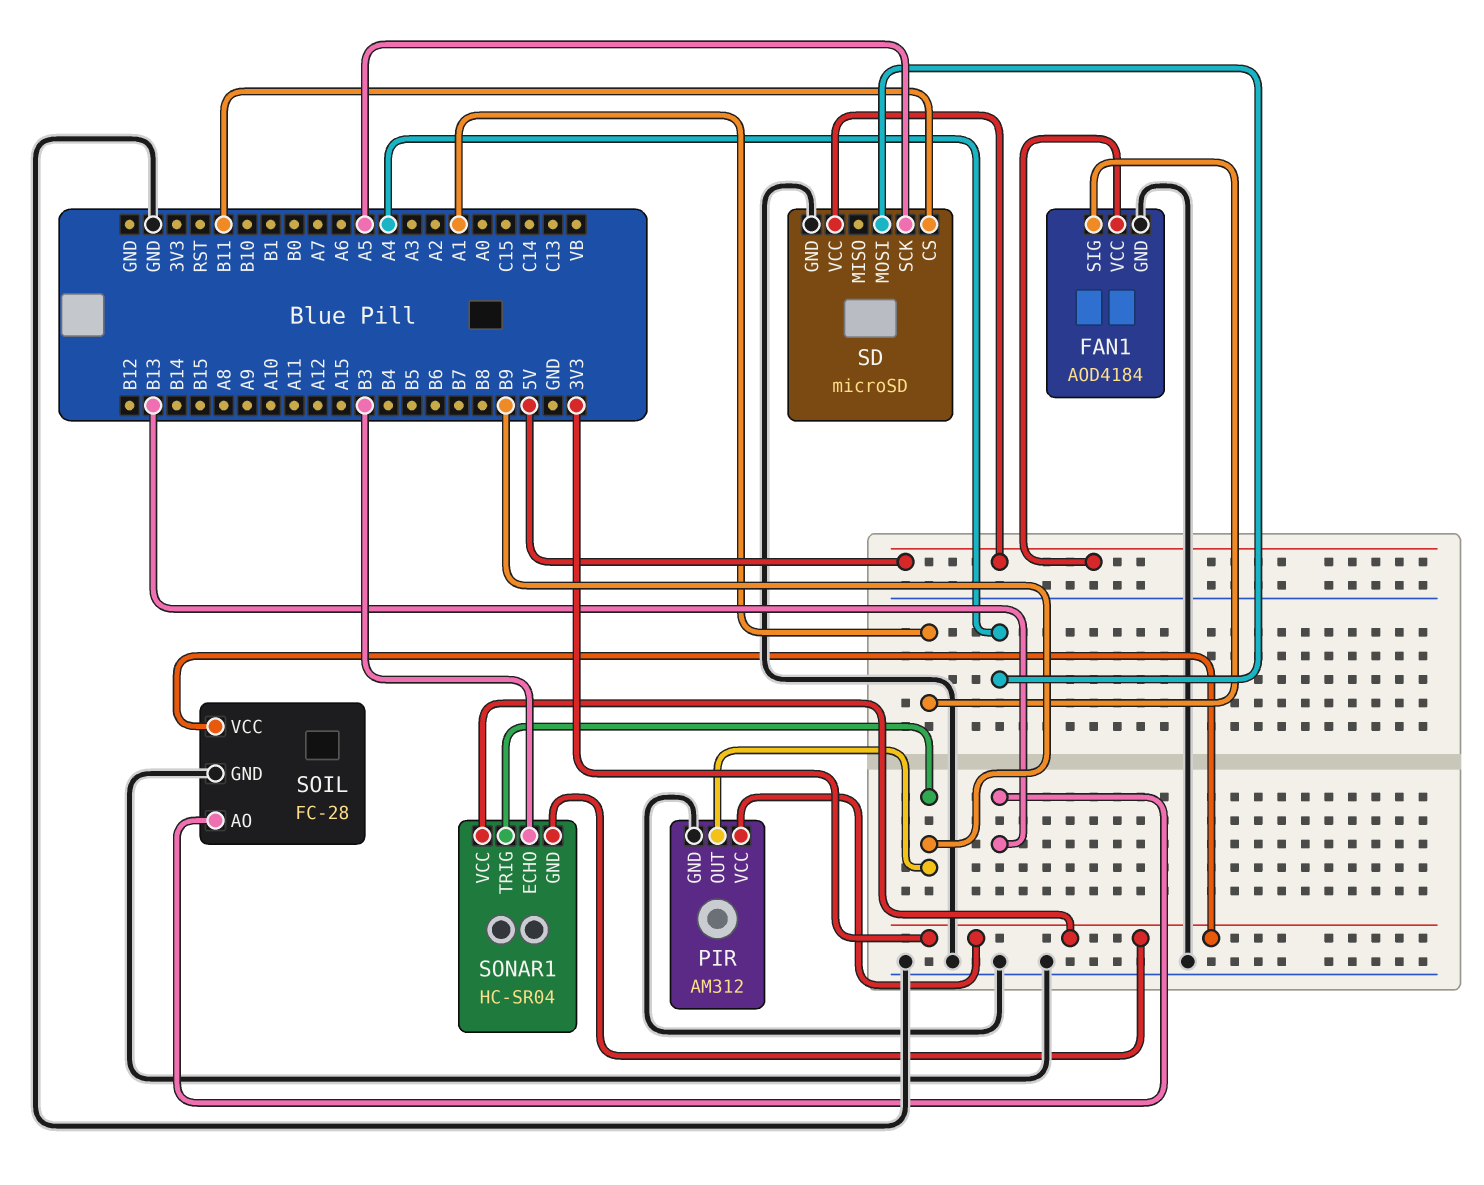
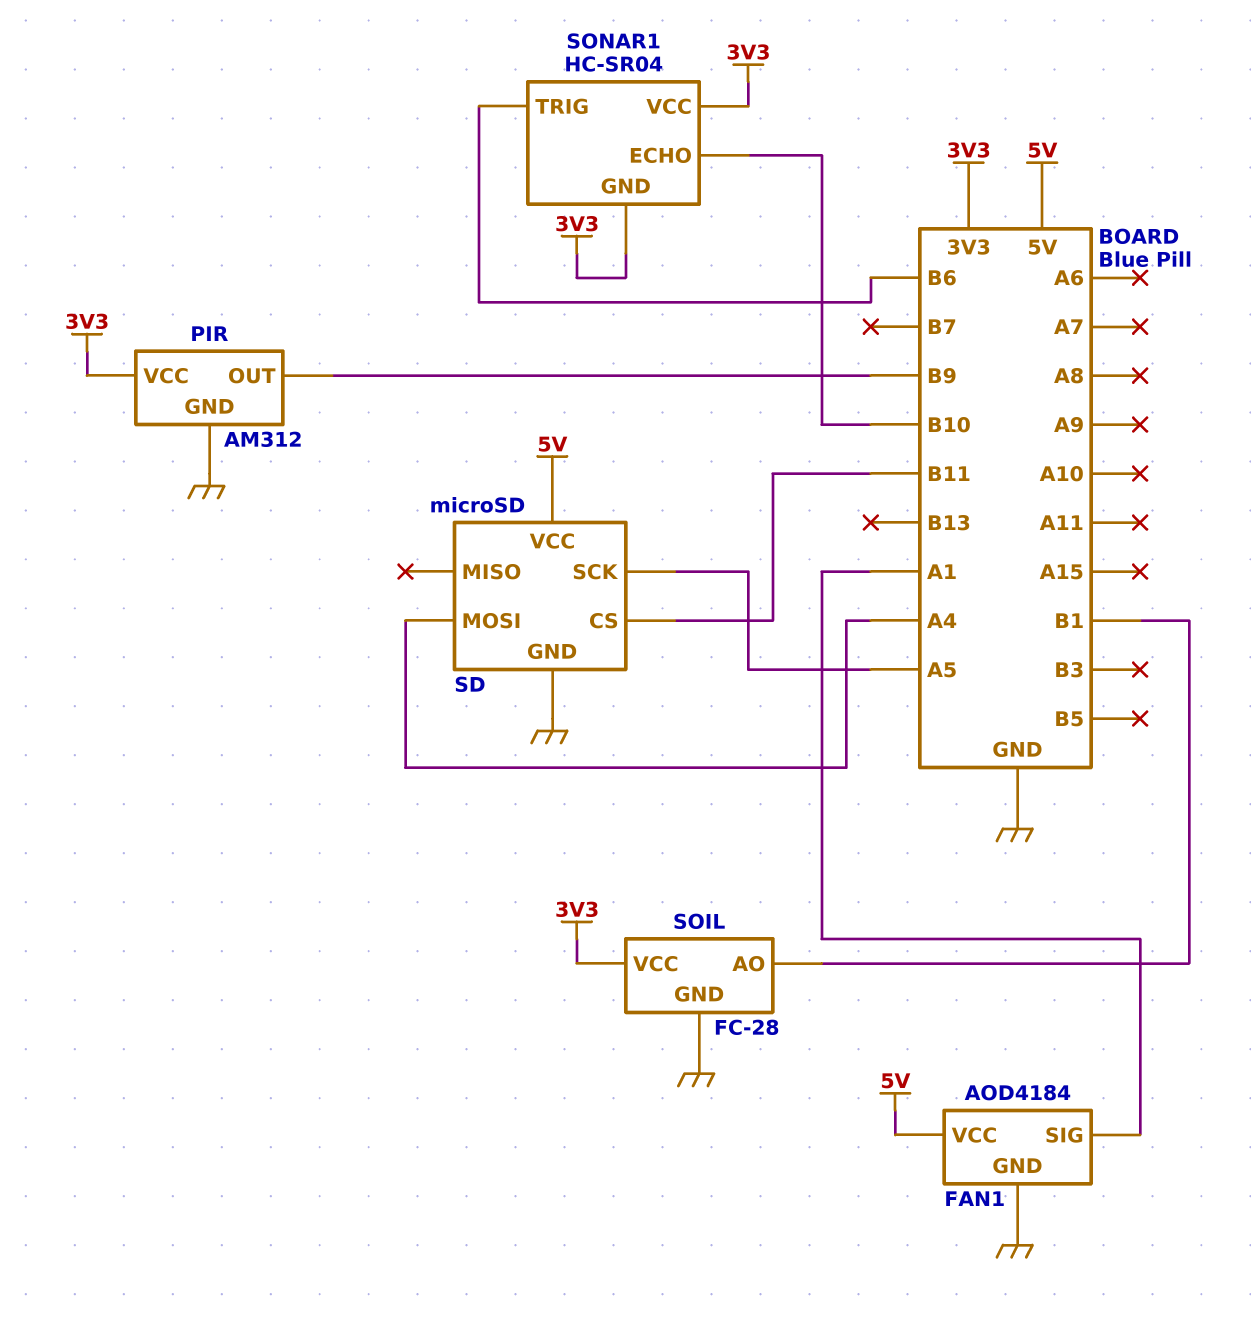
SOIL pin AO: B13 -> B1
SONAR1 pin ECHO: B3 -> B10
SONAR1 pin TRIG: B9 -> B6

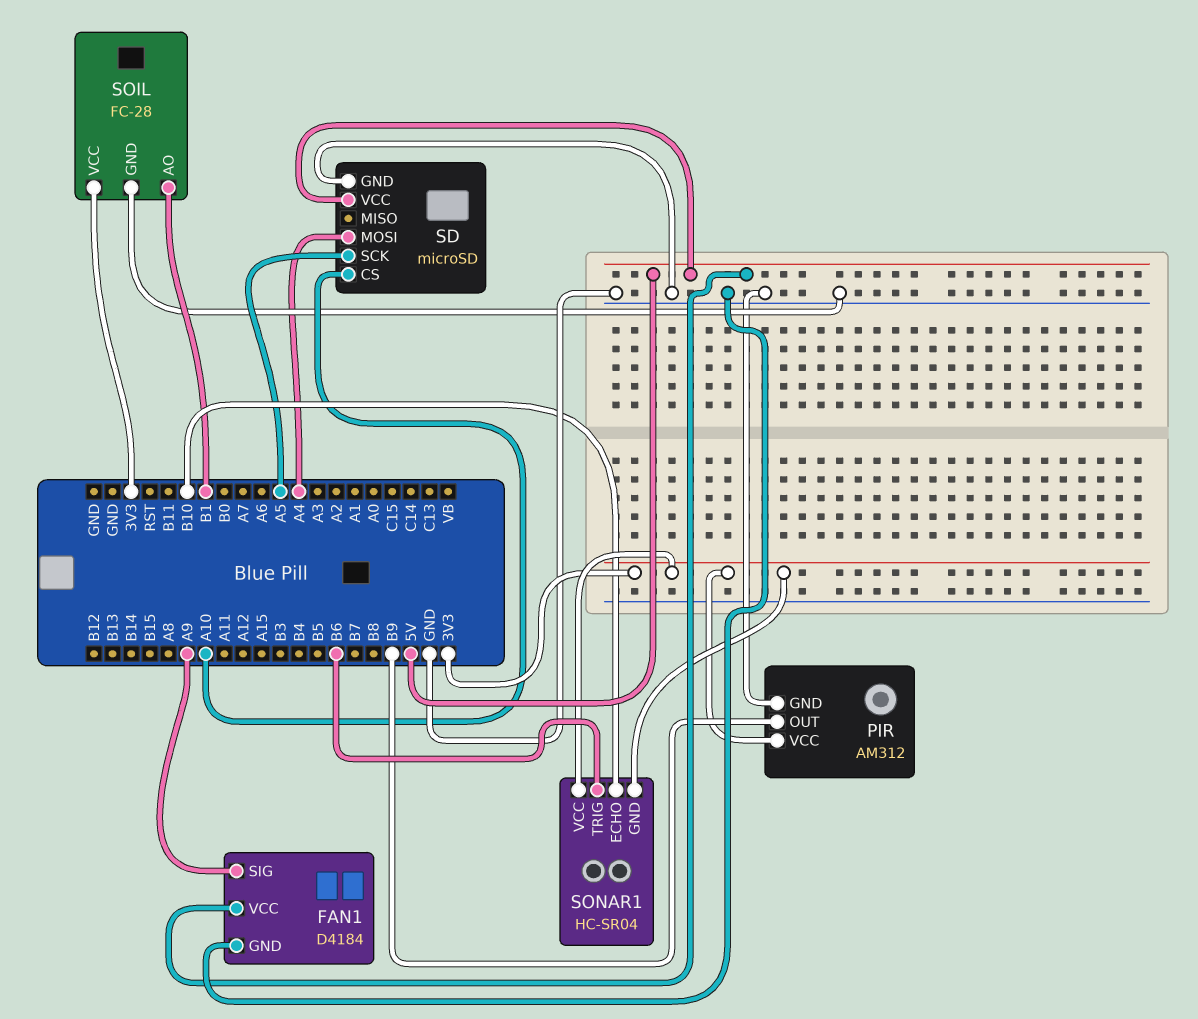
FAN1: AOD4184 -> D4184
FAN1 pin SIG: A1 -> A9
SD pin CS: B11 -> A10

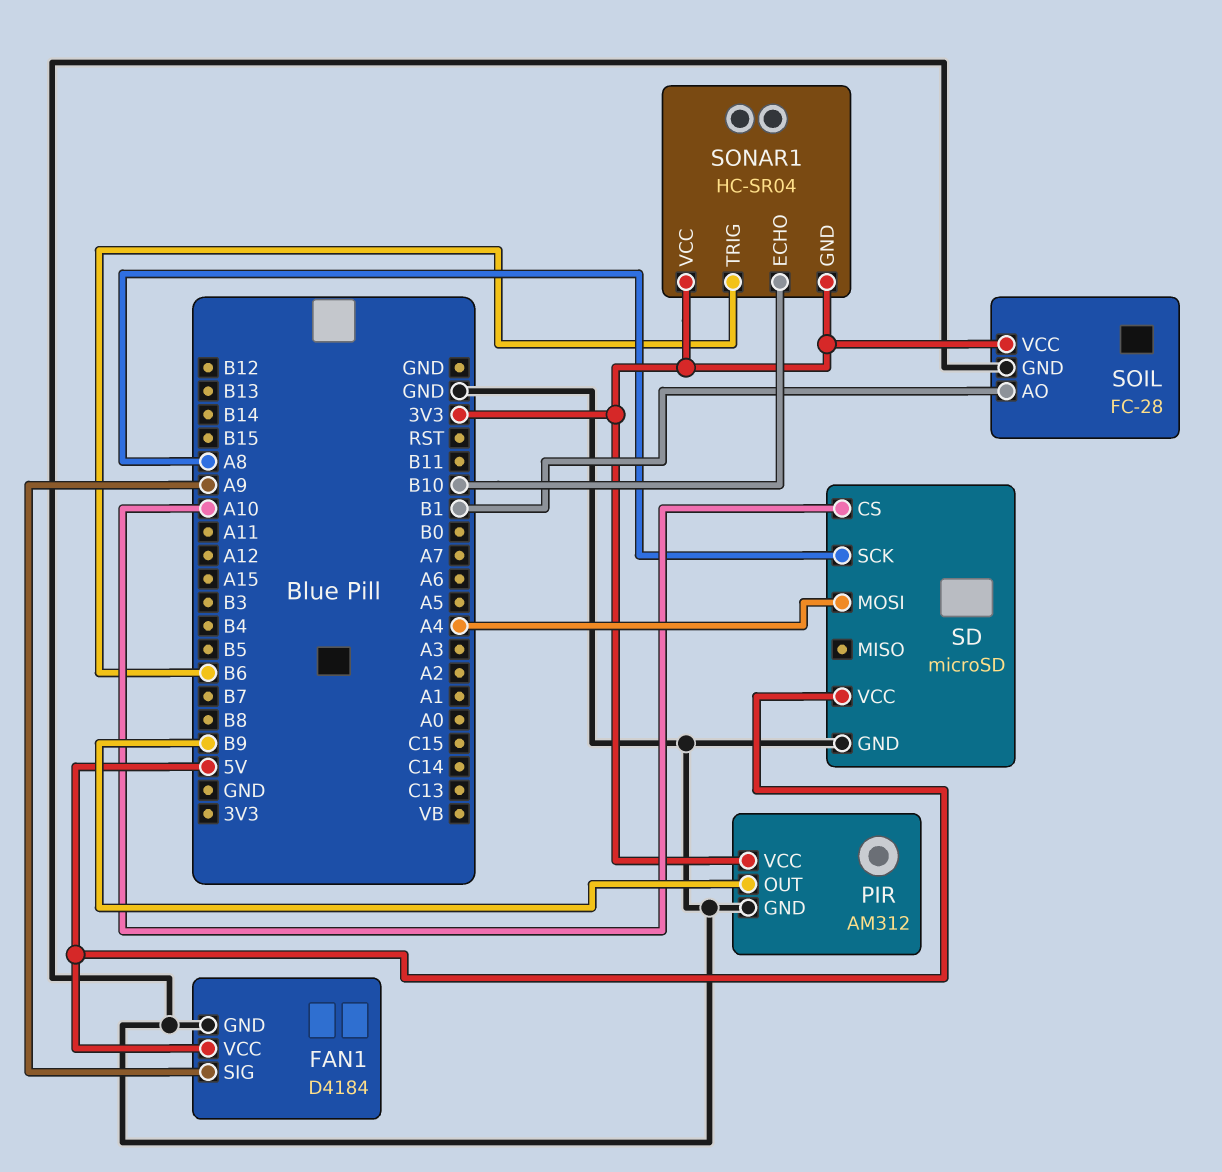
SD pin SCK: A5 -> A8

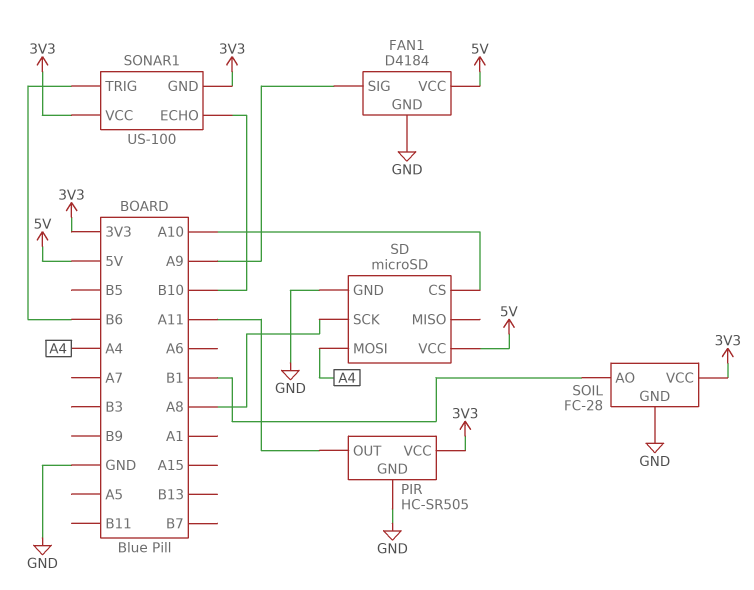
PIR: AM312 -> HC-SR505
PIR pin OUT: B9 -> A11
SONAR1: HC-SR04 -> US-100

